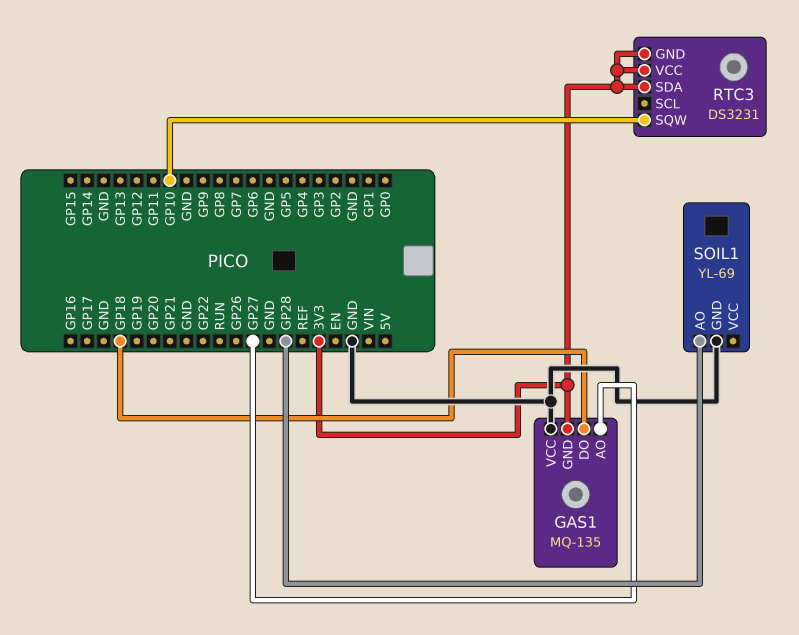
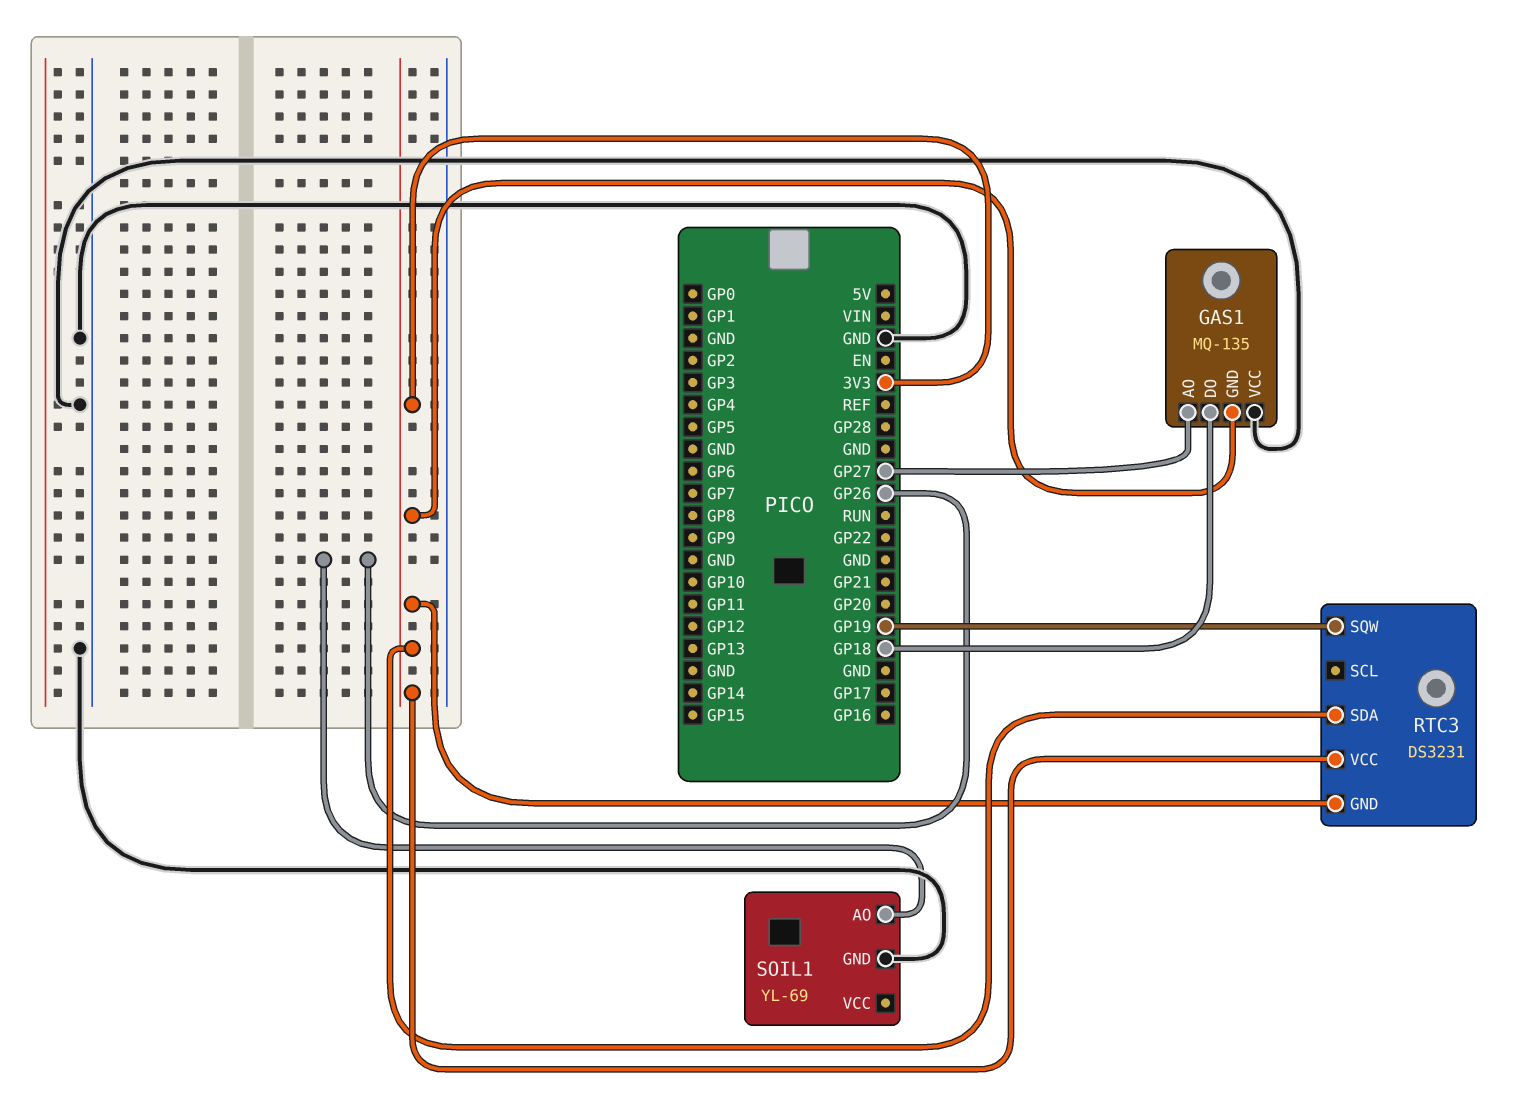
RTC3 pin SQW: GP10 -> GP19
SOIL1 pin AO: GP28 -> GP26

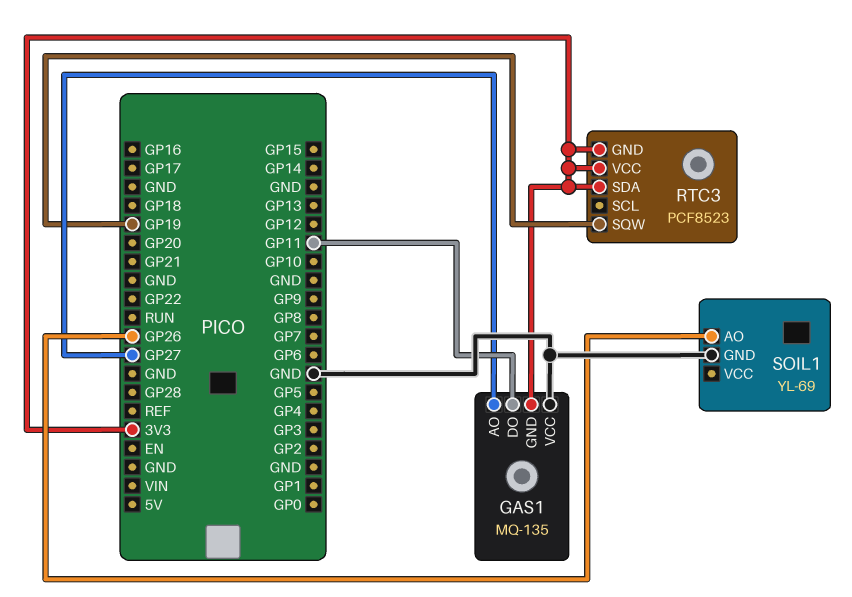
GAS1 pin DO: GP18 -> GP11
RTC3: DS3231 -> PCF8523

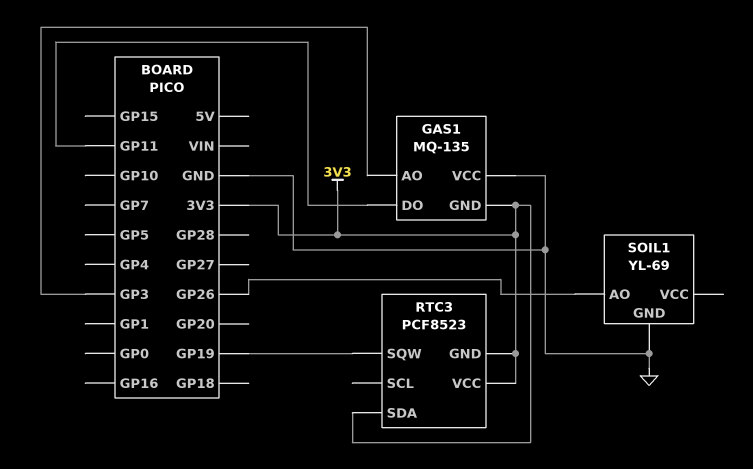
GAS1 pin AO: GP27 -> GP3

